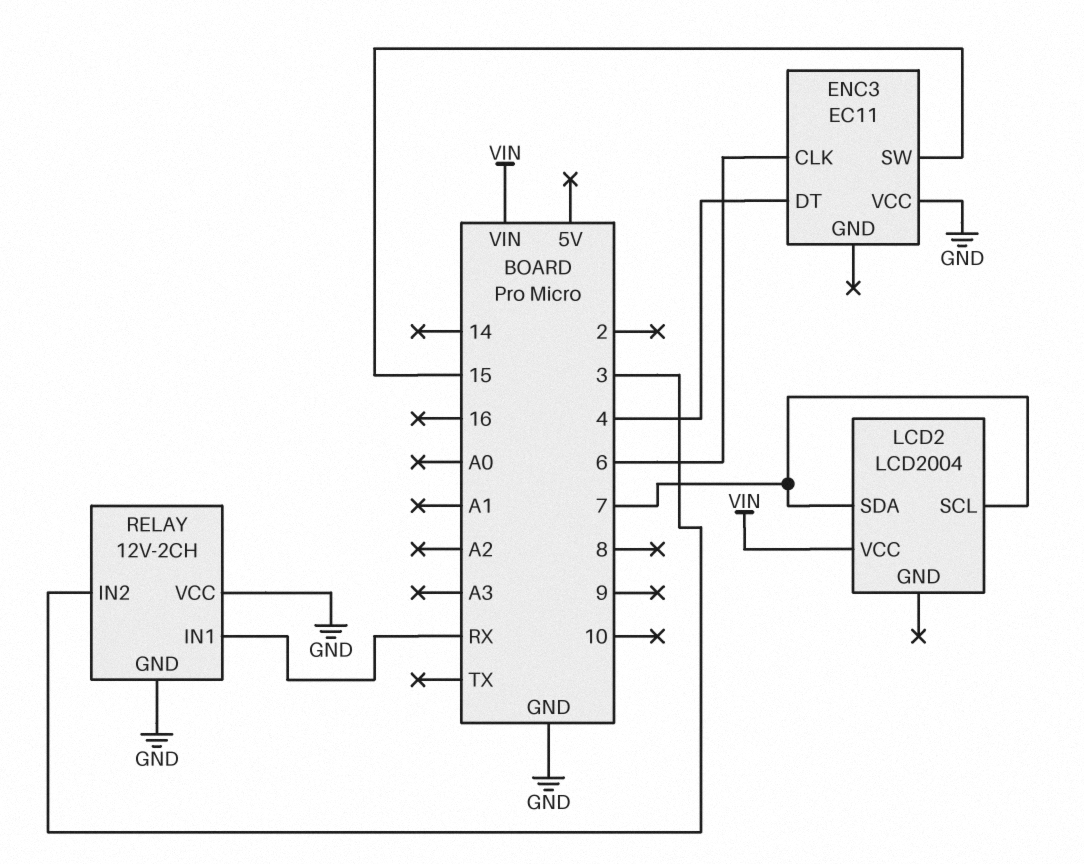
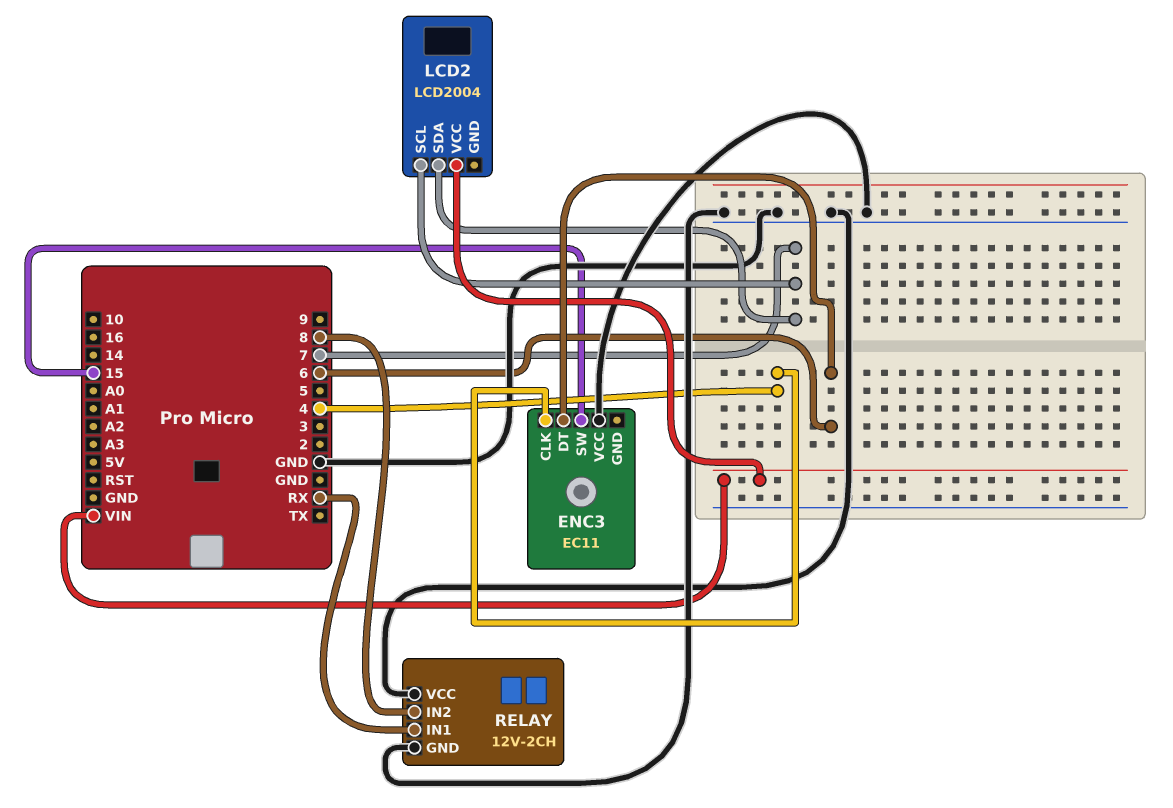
ENC3 pin CLK: 6 -> 4
ENC3 pin DT: 4 -> 6
RELAY pin IN2: 3 -> 8

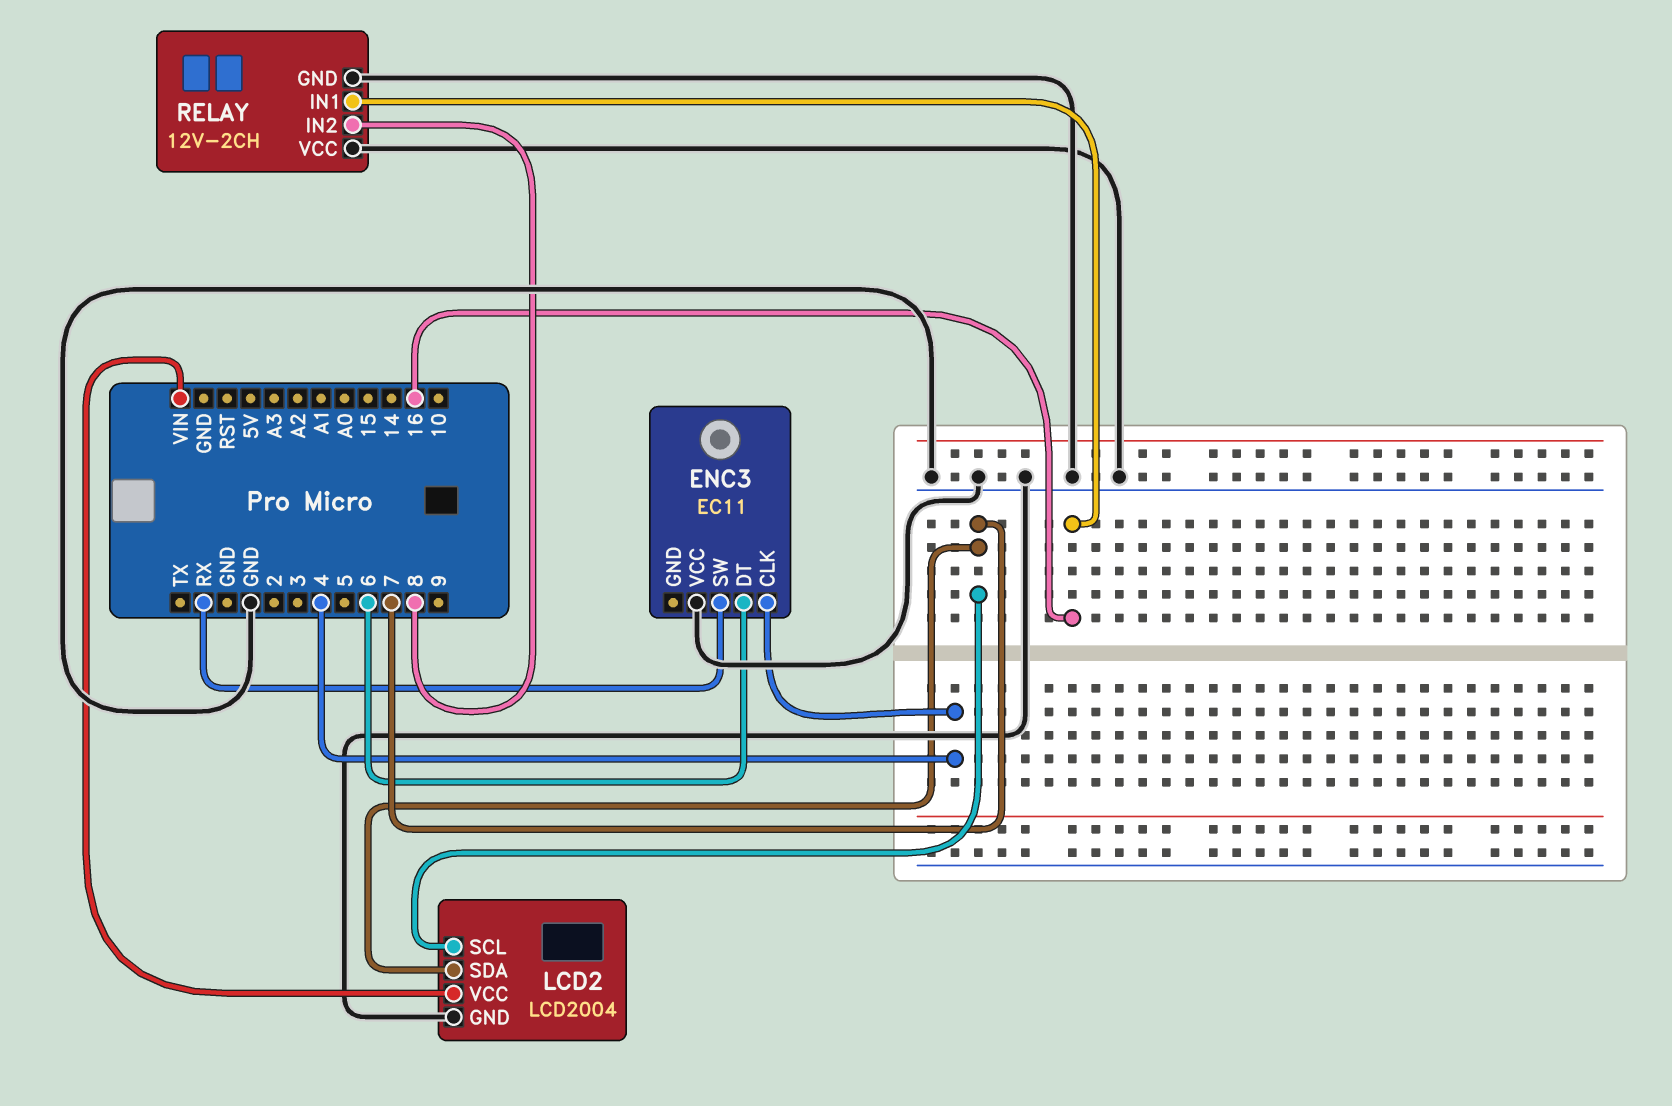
ENC3 pin SW: 15 -> RX
LCD2 pin GND: none -> GND
RELAY pin IN1: RX -> 16

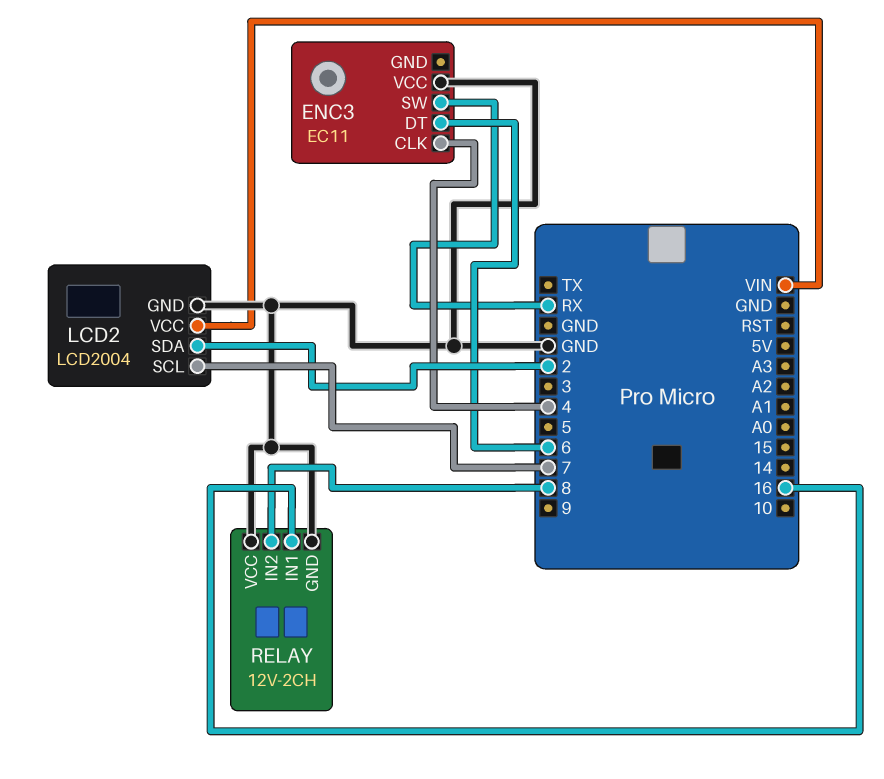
LCD2 pin SDA: 7 -> 2

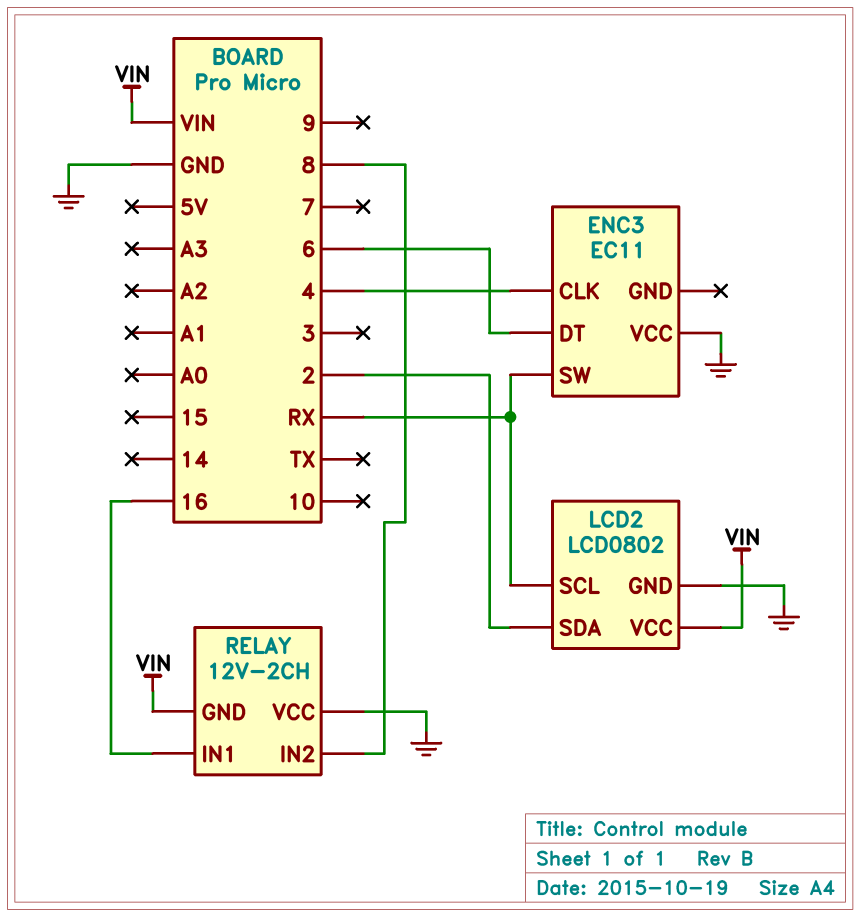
LCD2: LCD2004 -> LCD0802
LCD2 pin SCL: 7 -> RX
RELAY pin GND: GND -> VIN

